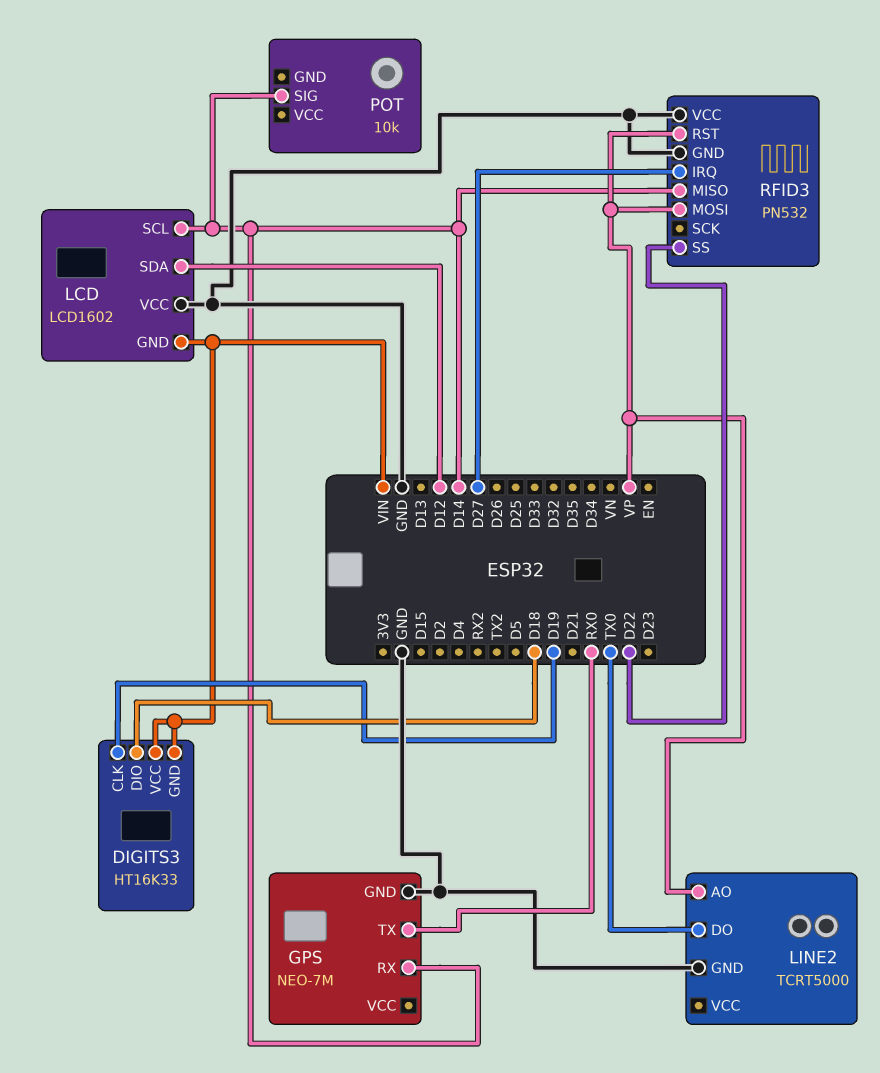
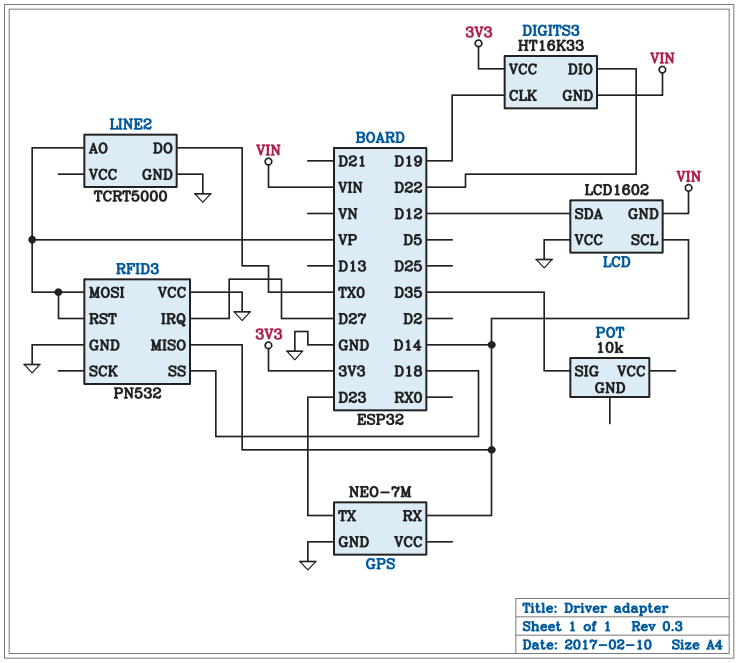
DIGITS3 pin DIO: D18 -> D22
DIGITS3 pin VCC: VIN -> 3V3
GPS pin TX: RX0 -> D23
POT pin SIG: D14 -> D35
RFID3 pin SS: D22 -> D18

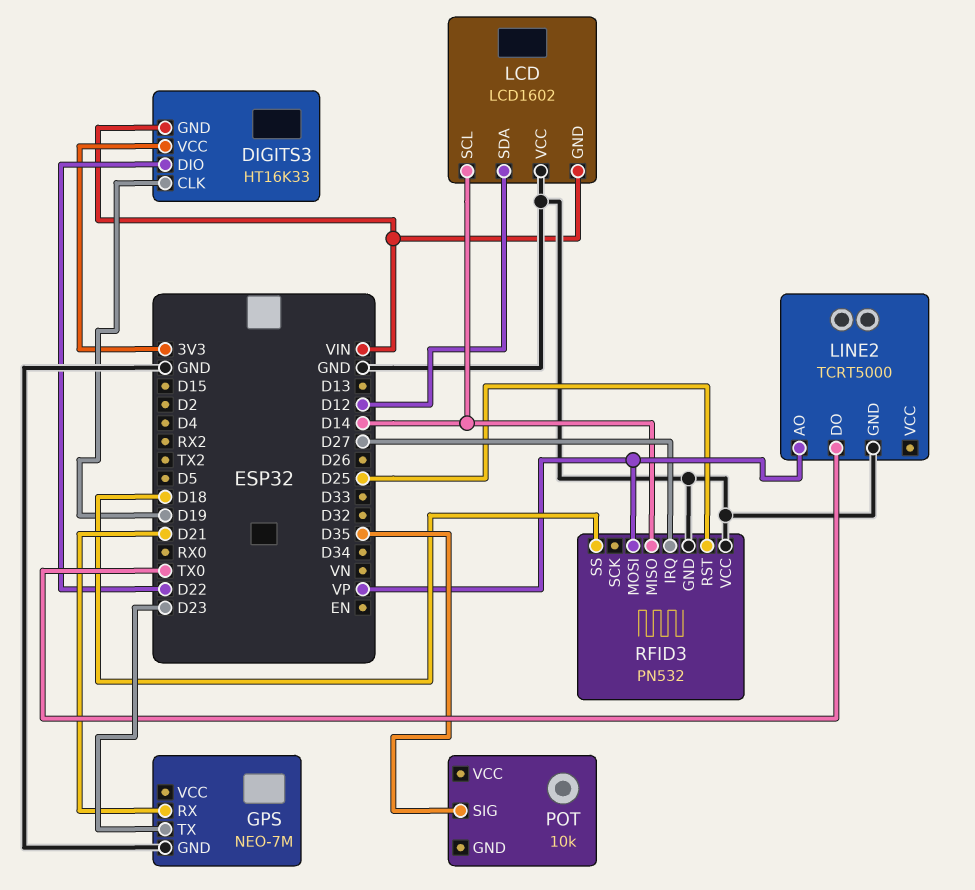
GPS pin RX: D14 -> D21
RFID3 pin RST: VP -> D25

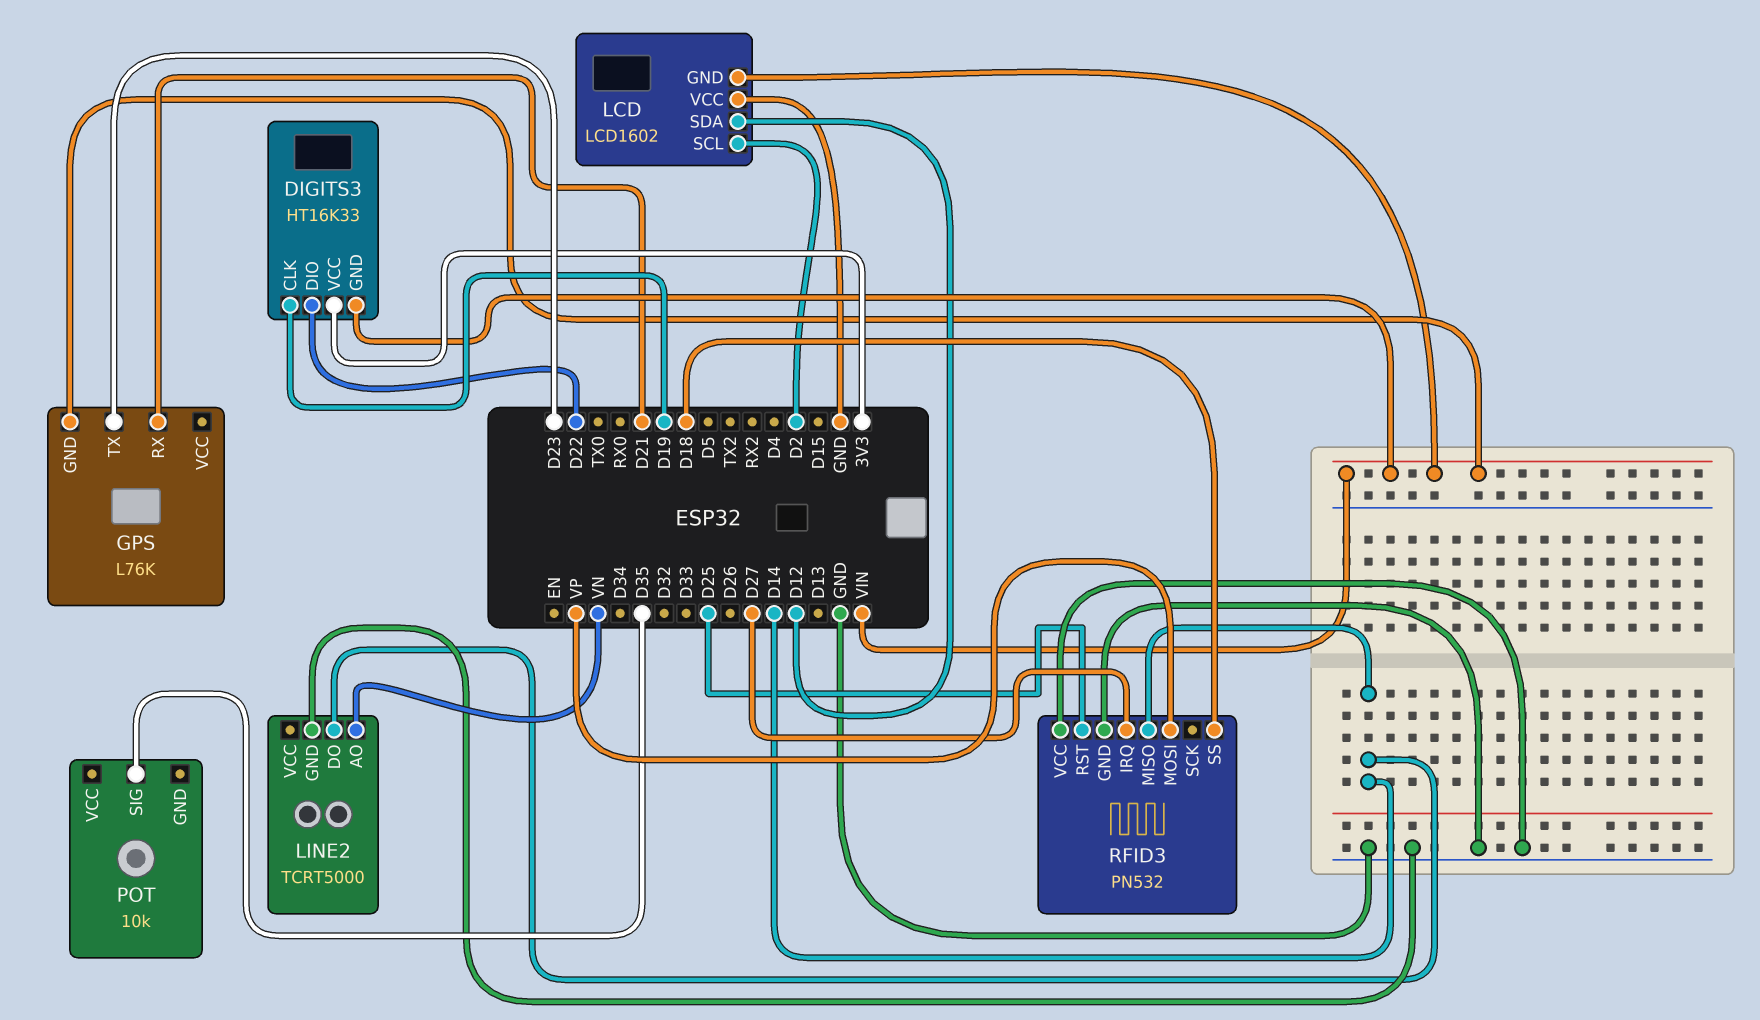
GPS: NEO-7M -> L76K
GPS pin GND: GND -> VIN
LCD pin SCL: D14 -> D2
LINE2 pin AO: VP -> VN
LINE2 pin DO: TX0 -> D14

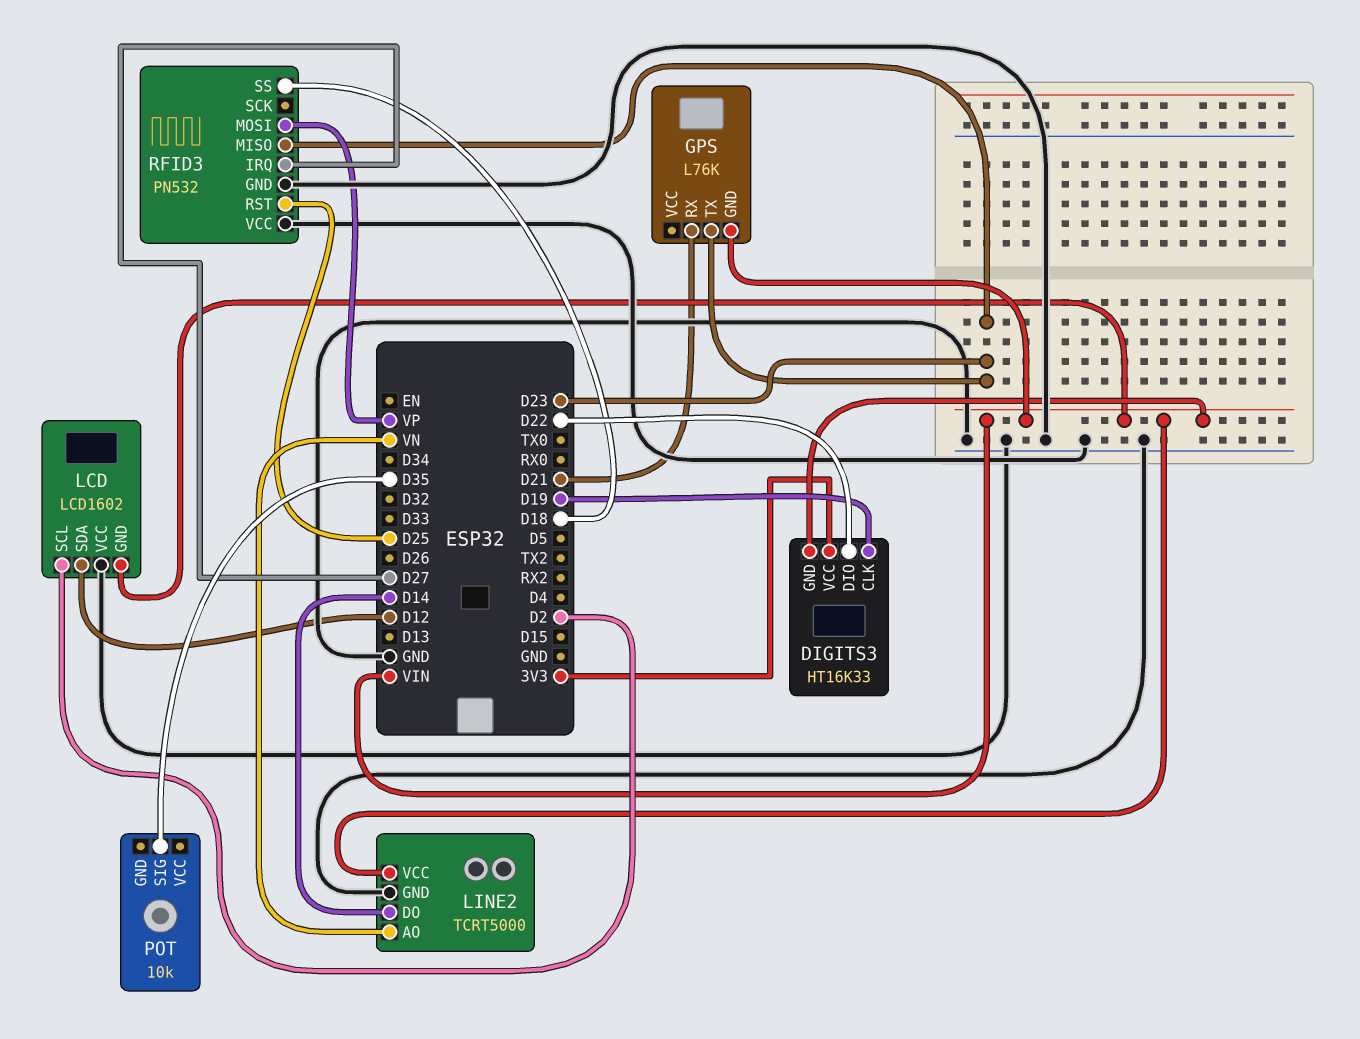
LINE2 pin VCC: none -> VIN
RFID3 pin MISO: D14 -> D23

